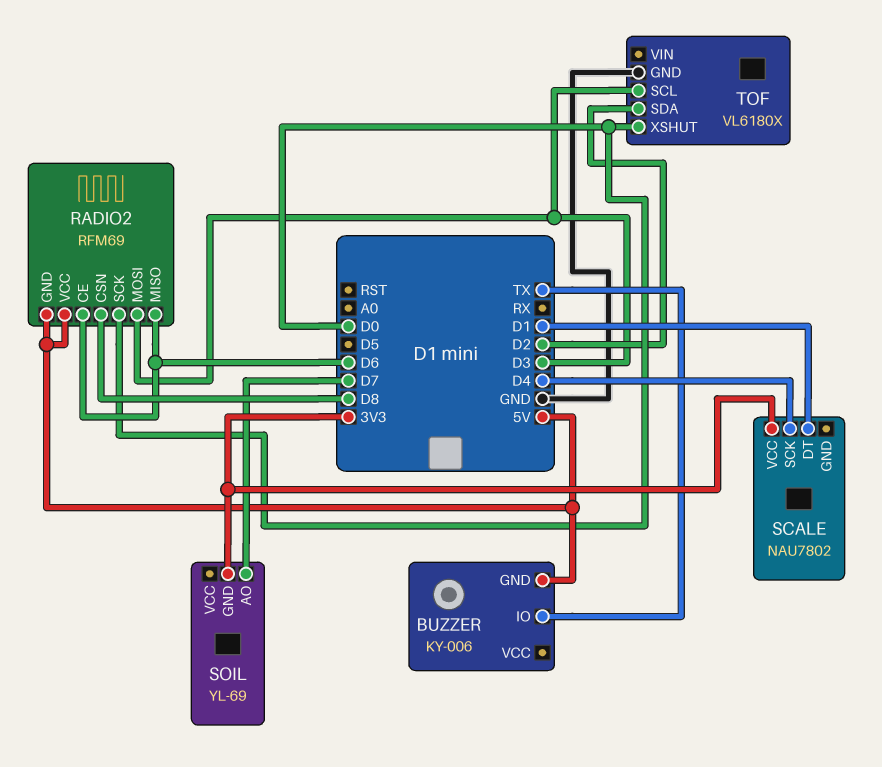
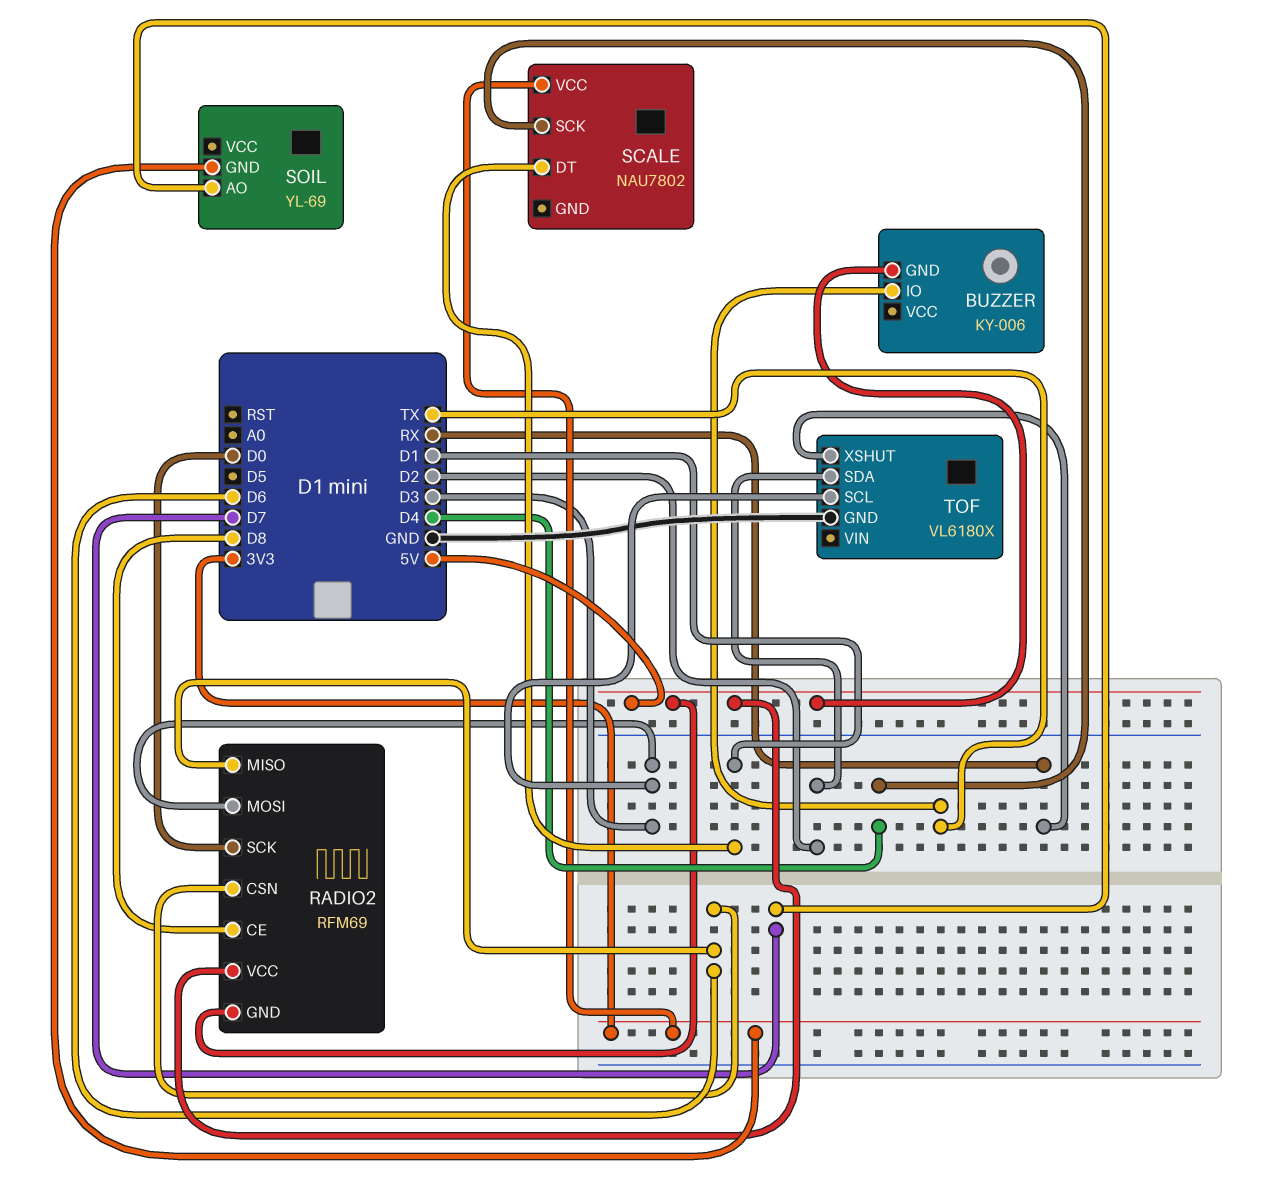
RADIO2 pin CE: D6 -> D8
RADIO2 pin CSN: D8 -> D6
TOF pin XSHUT: D0 -> RX

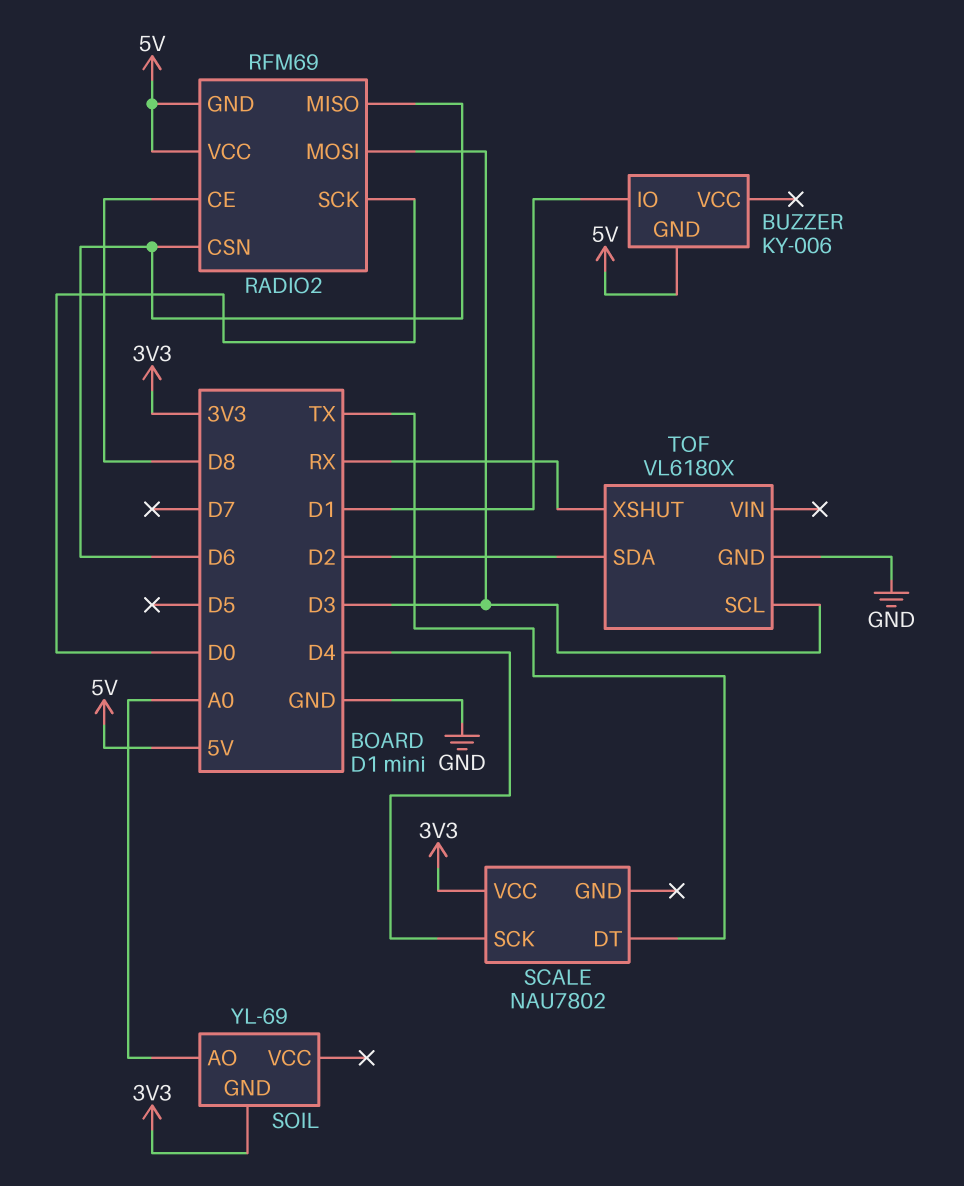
BUZZER pin IO: TX -> D1
SCALE pin DT: D1 -> TX
SOIL pin AO: D7 -> A0

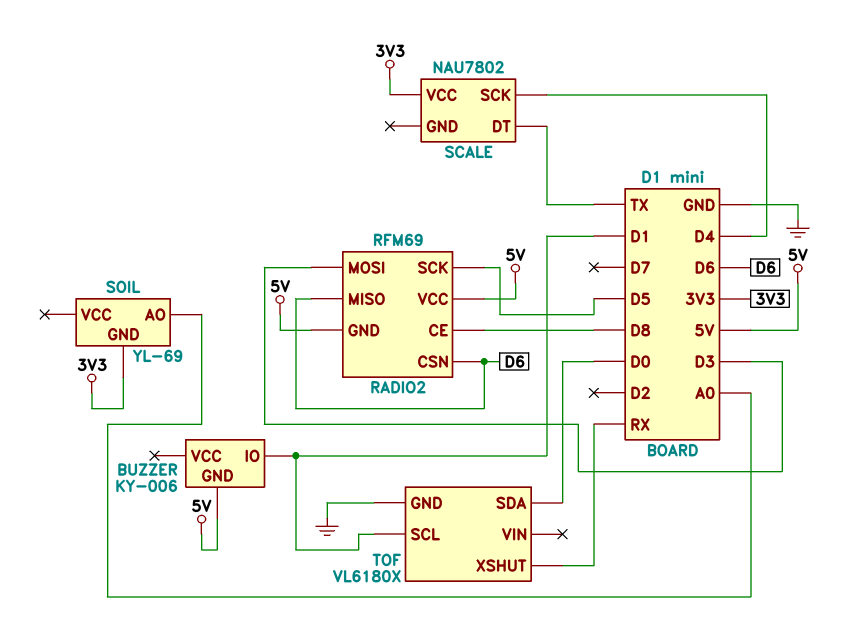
RADIO2 pin SCK: D0 -> D5
TOF pin SCL: D3 -> D1
TOF pin SDA: D2 -> D0

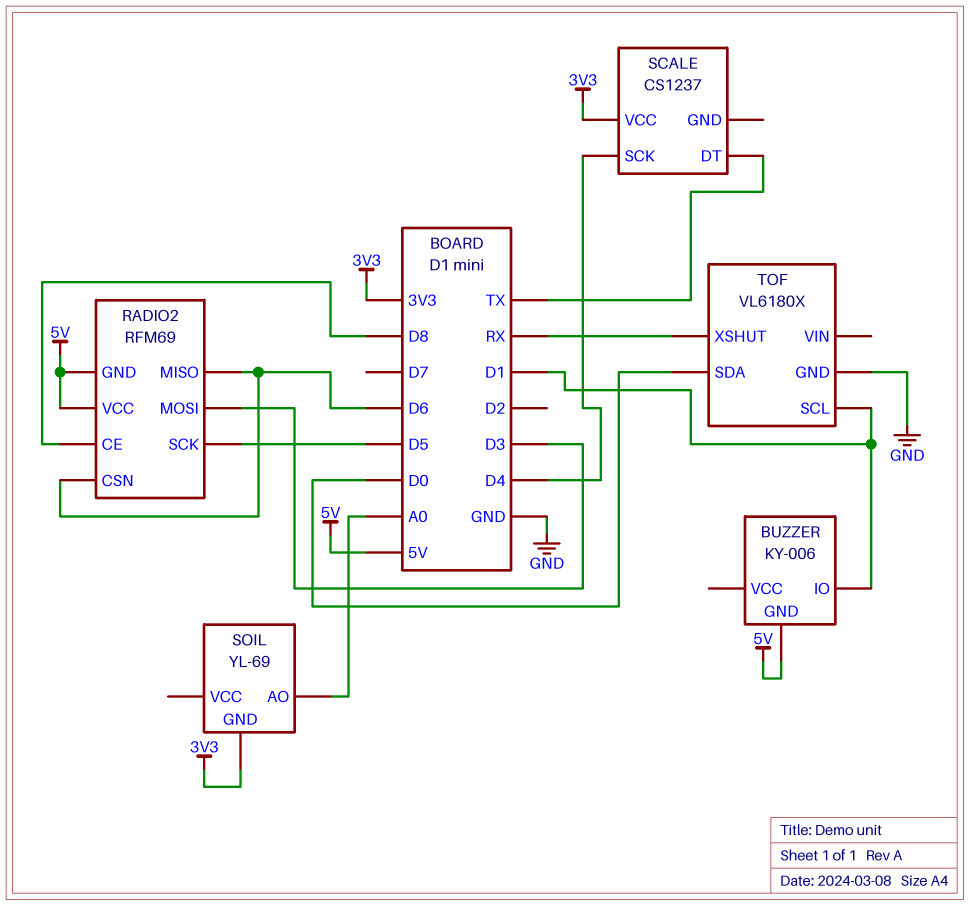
SCALE: NAU7802 -> CS1237

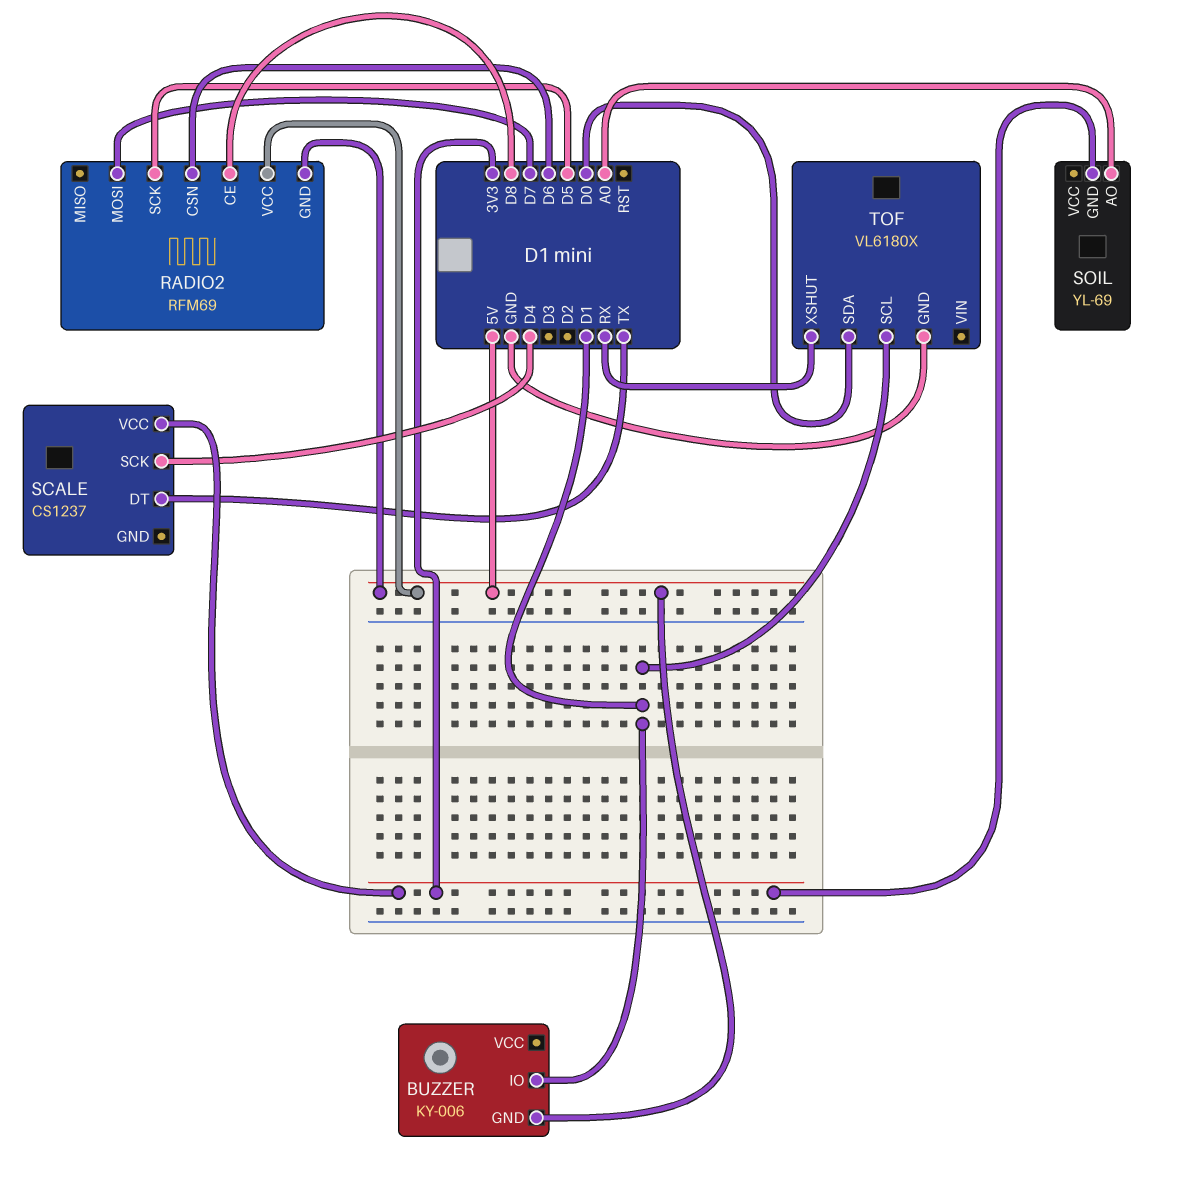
RADIO2 pin MISO: D6 -> none
RADIO2 pin MOSI: D3 -> D7

